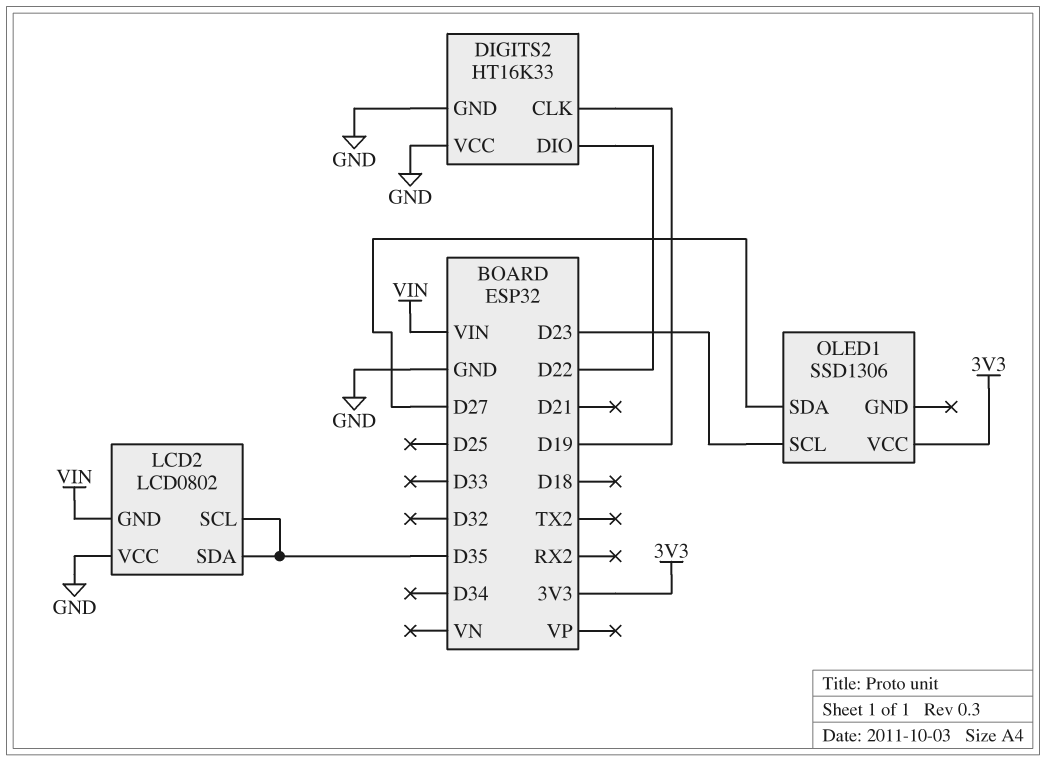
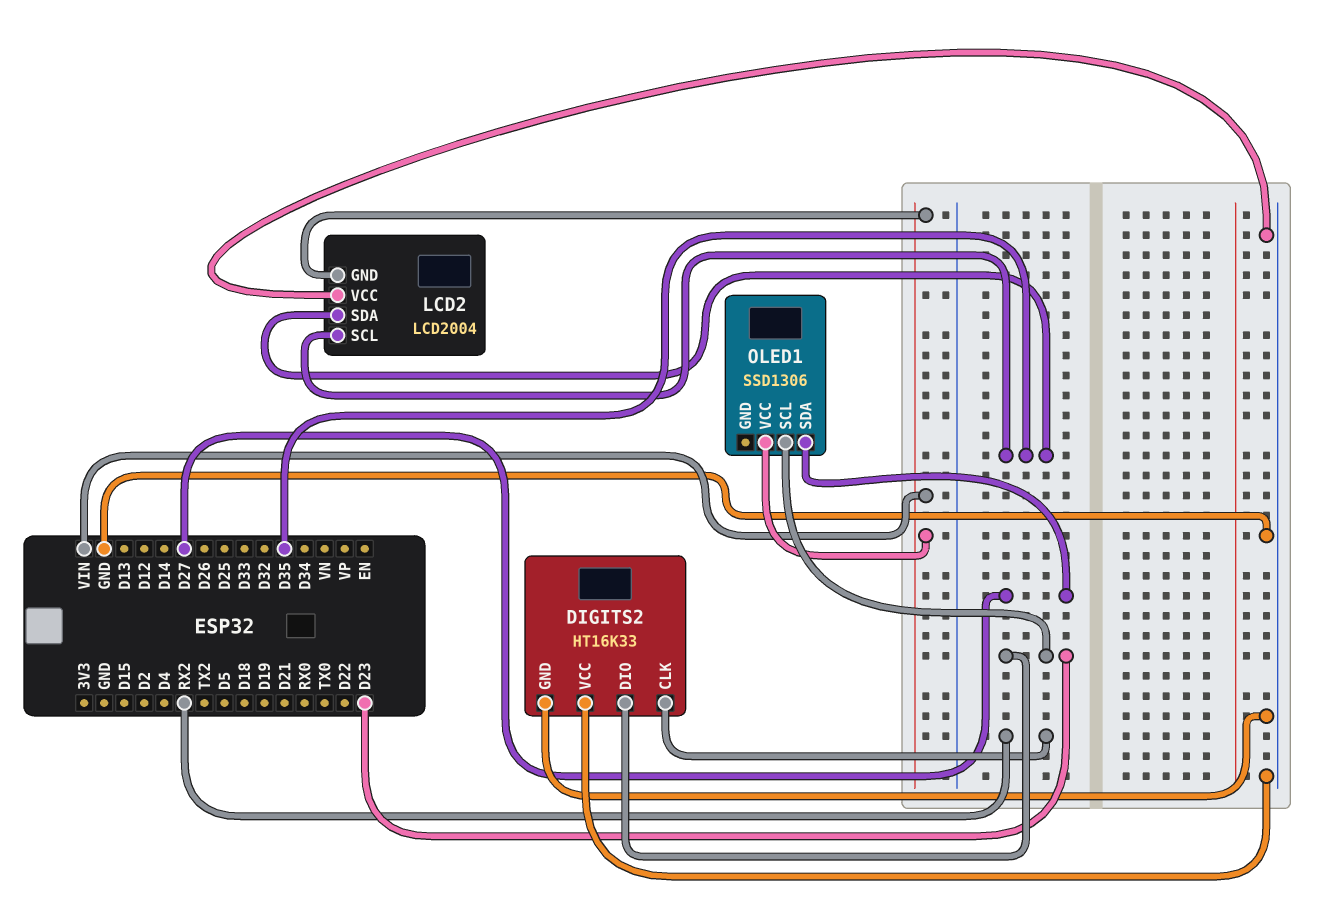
DIGITS2 pin CLK: D19 -> RX2
DIGITS2 pin DIO: D22 -> D23
LCD2: LCD0802 -> LCD2004
OLED1 pin VCC: 3V3 -> VIN

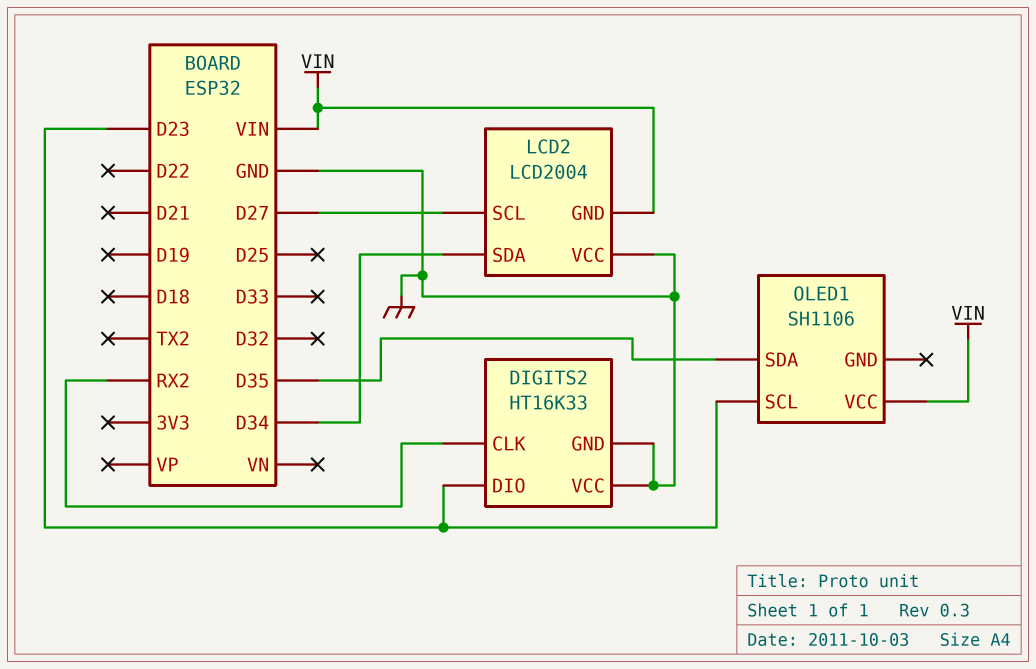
LCD2 pin SCL: D35 -> D27
LCD2 pin SDA: D35 -> D34
OLED1: SSD1306 -> SH1106
OLED1 pin SDA: D27 -> D35

